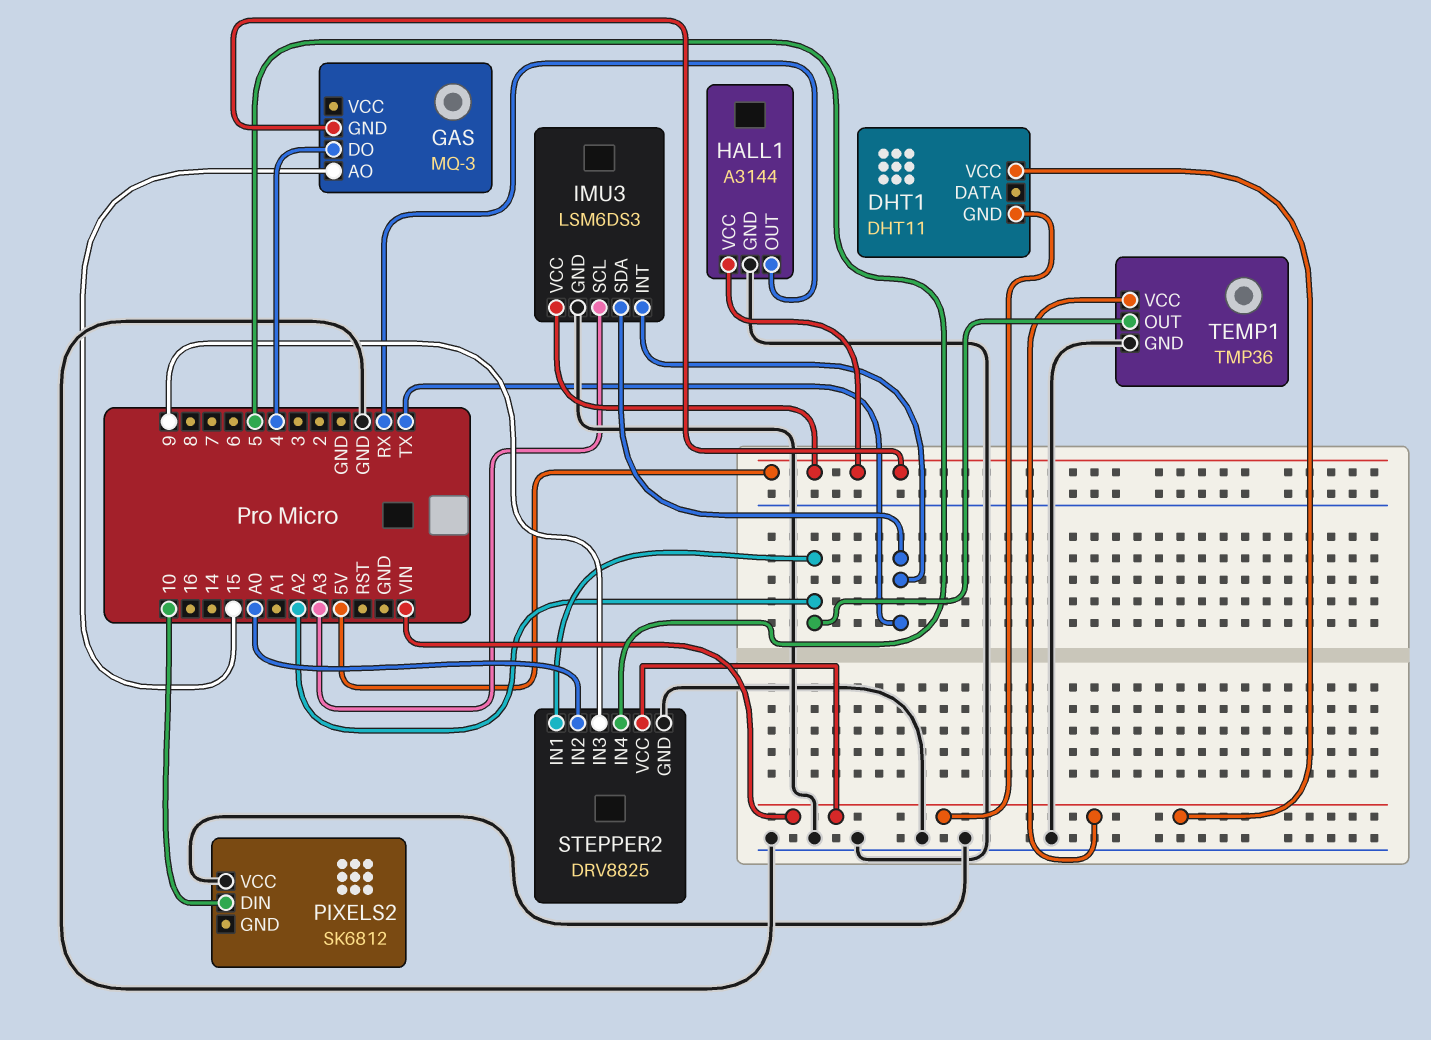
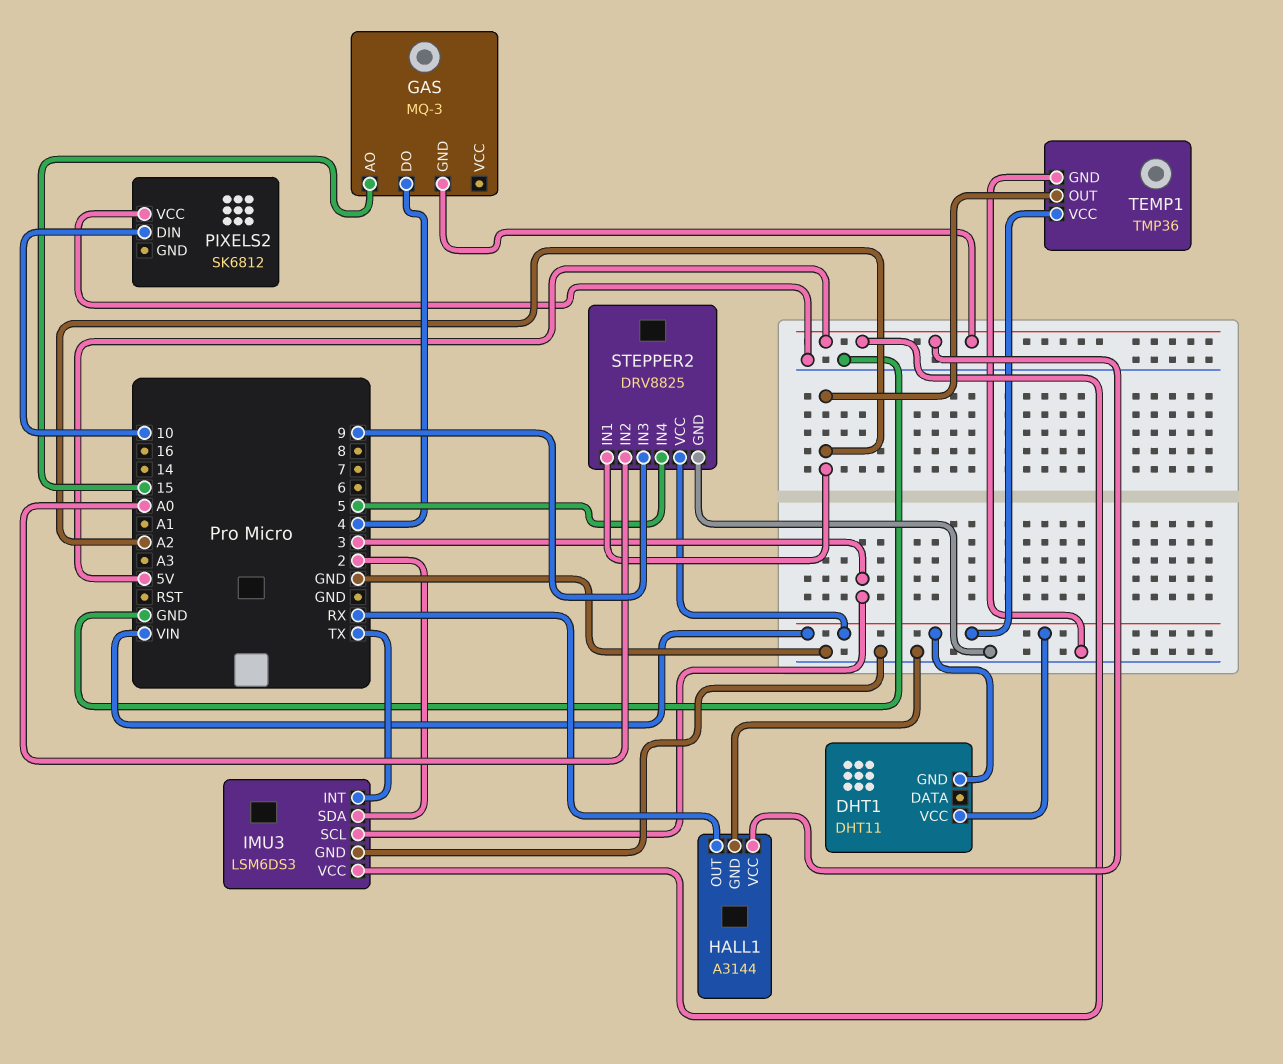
IMU3 pin SCL: A3 -> 3
IMU3 pin SDA: TX -> 2

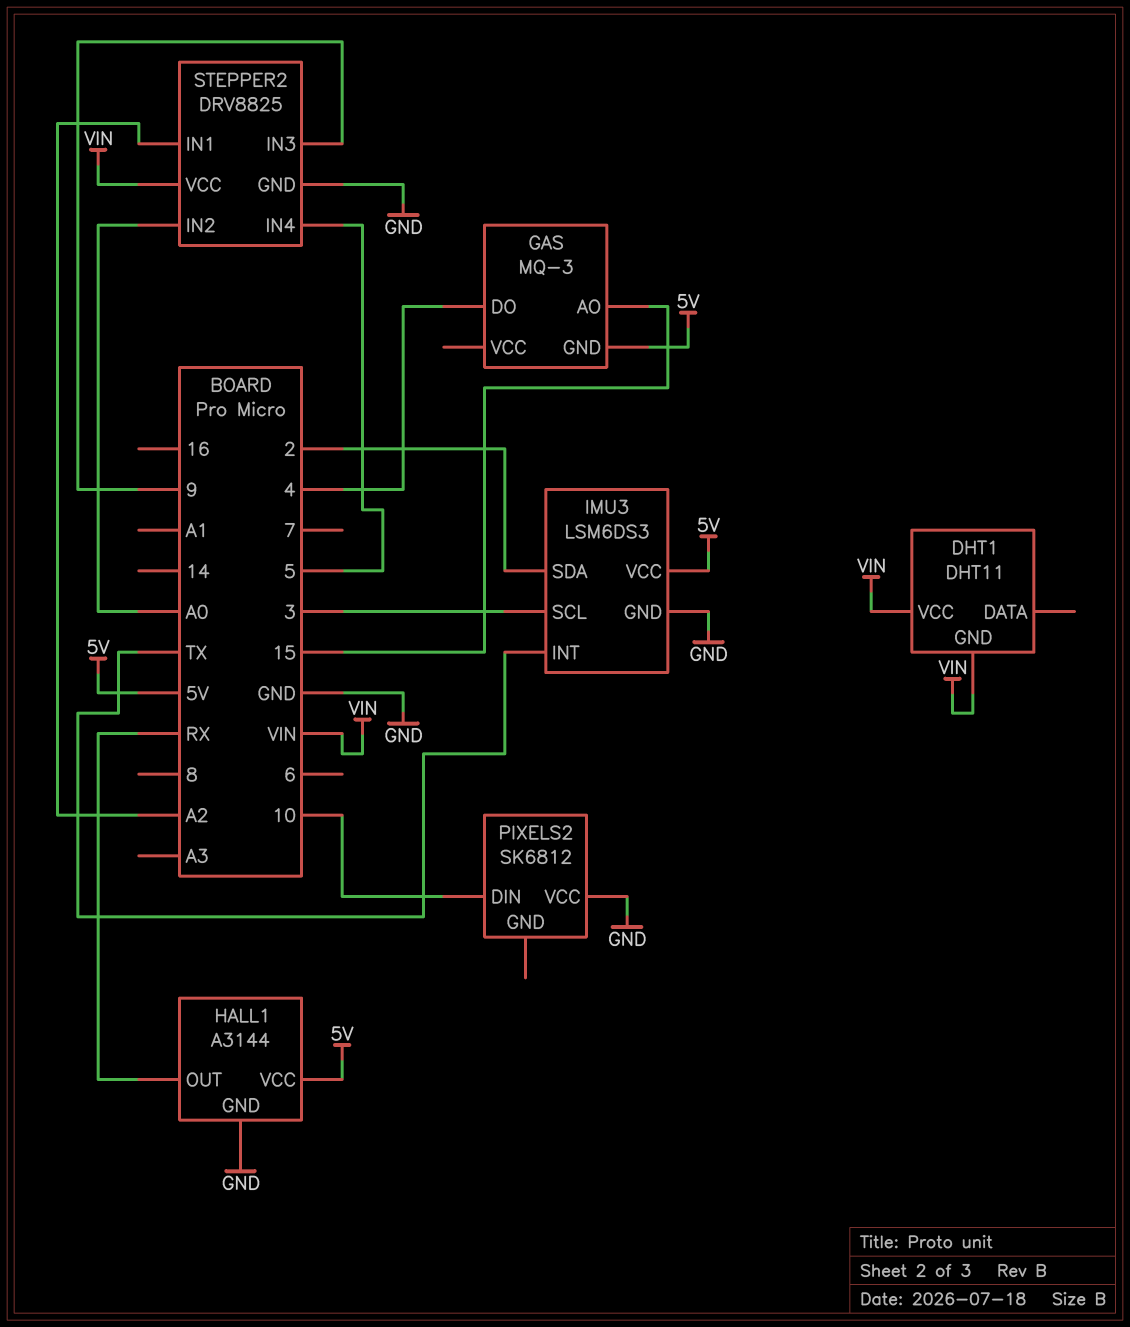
TEMP1: TMP36 -> none
TEMP1 pin GND: GND -> none
TEMP1 pin OUT: A2 -> none
TEMP1 pin VCC: VIN -> none

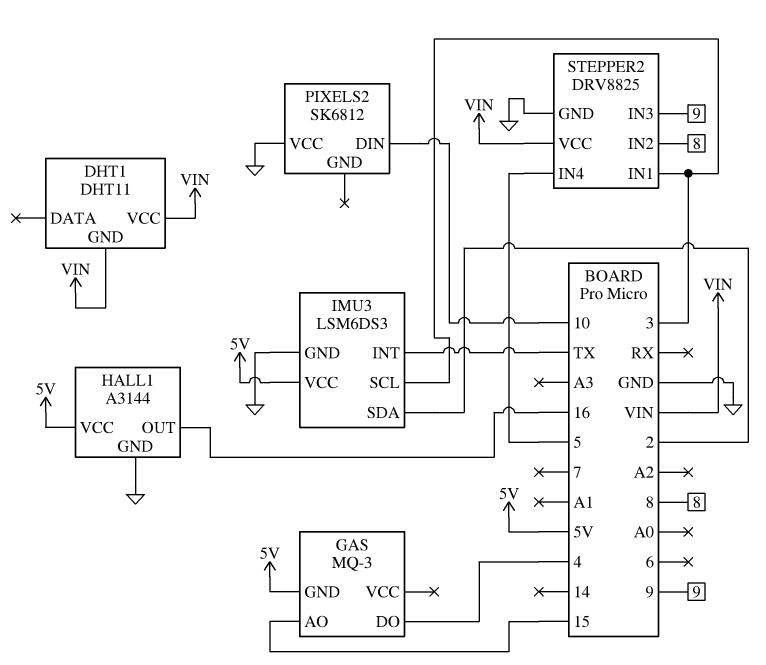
HALL1 pin OUT: RX -> 16
STEPPER2 pin IN1: A2 -> 3
STEPPER2 pin IN2: A0 -> 8

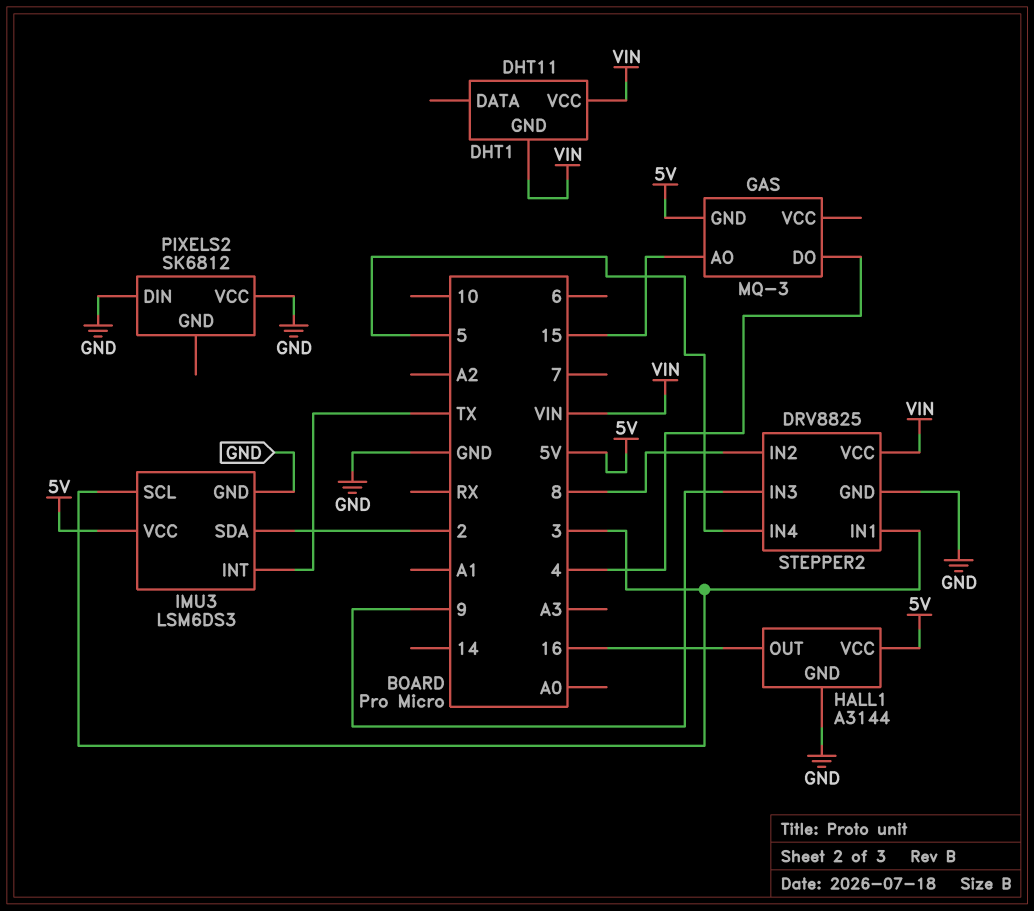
PIXELS2 pin DIN: 10 -> GND

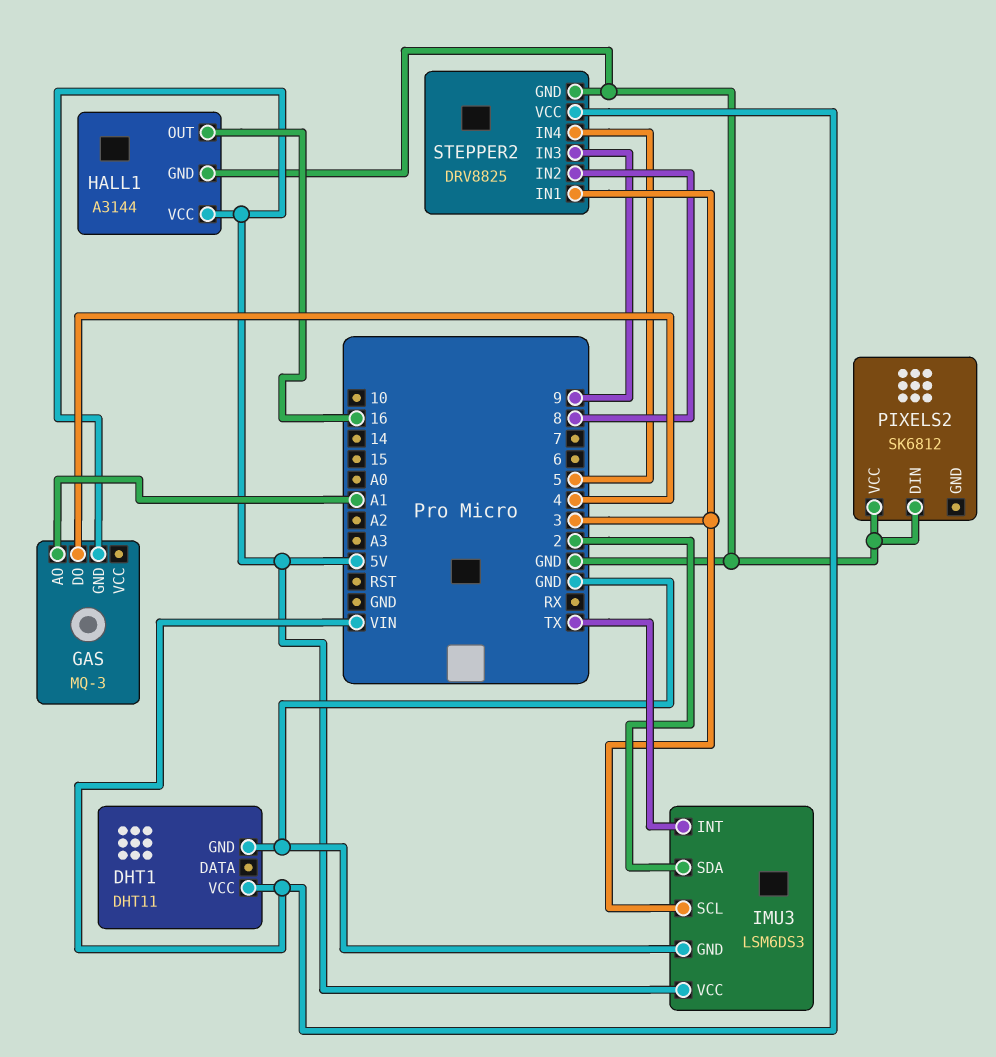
DHT1 pin GND: VIN -> GND
GAS pin AO: 15 -> A1

